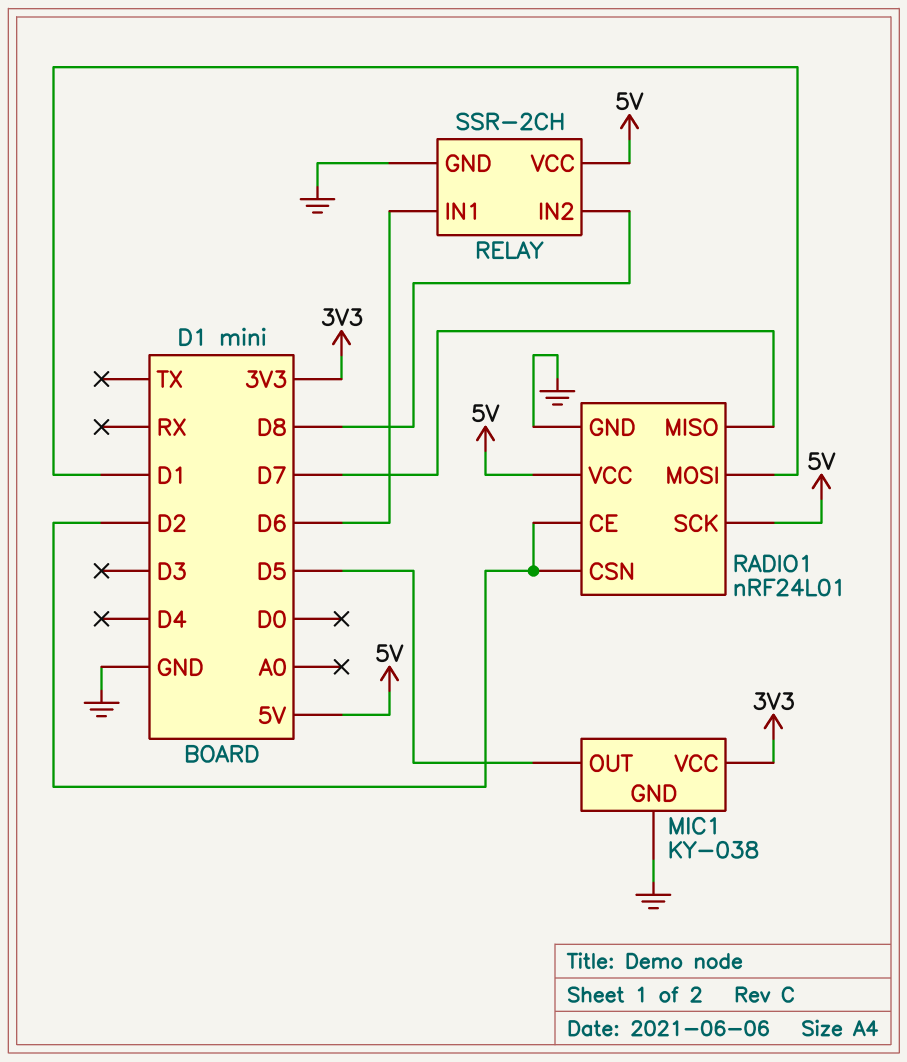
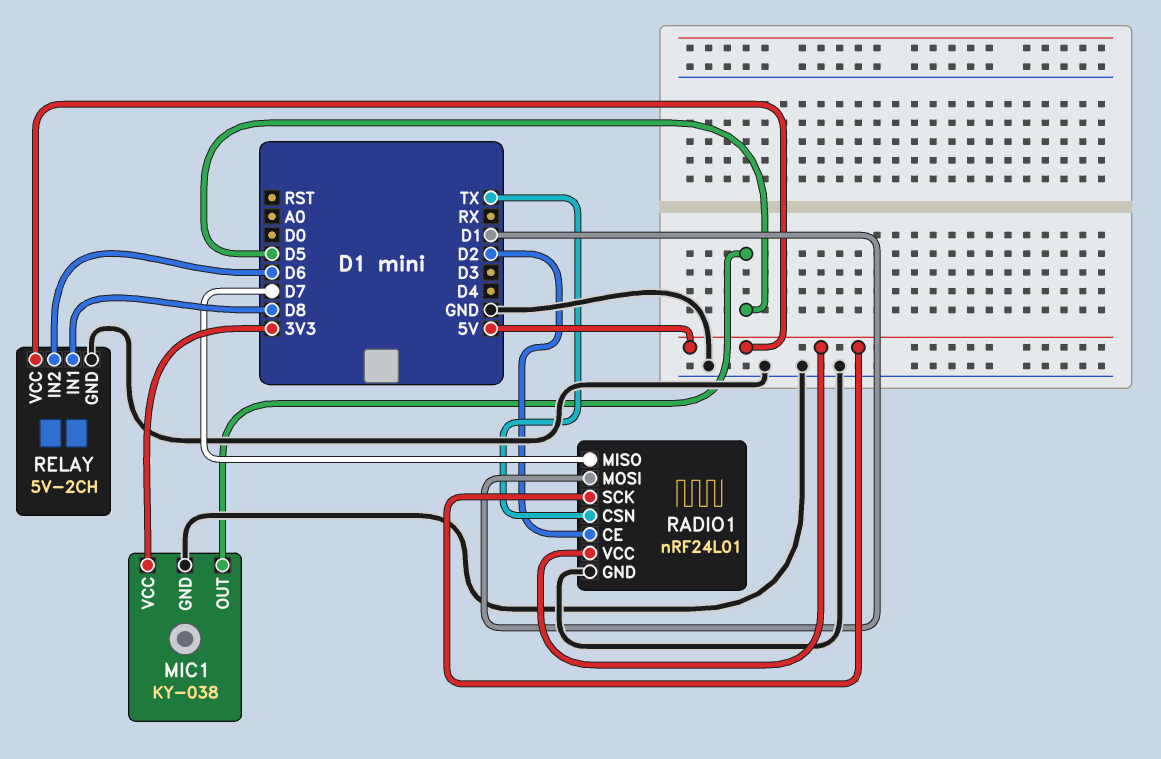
RADIO1 pin CSN: D2 -> TX
RELAY: SSR-2CH -> 5V-2CH
RELAY pin IN1: D6 -> D8
RELAY pin IN2: D8 -> D6

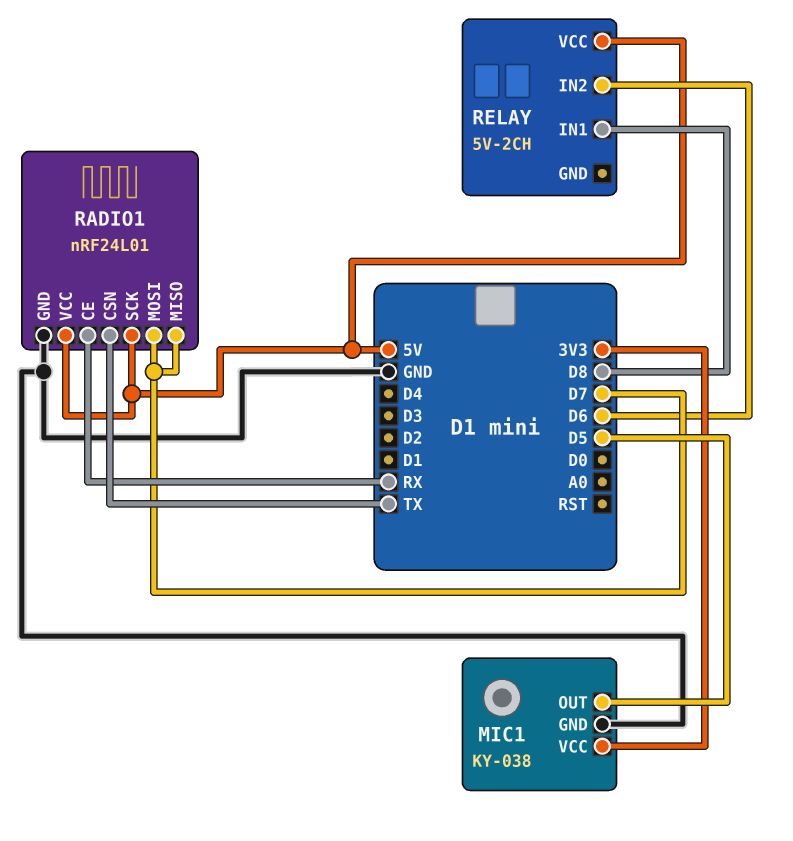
RADIO1 pin CE: D2 -> RX
RADIO1 pin MOSI: D1 -> D7
RELAY pin GND: GND -> none

